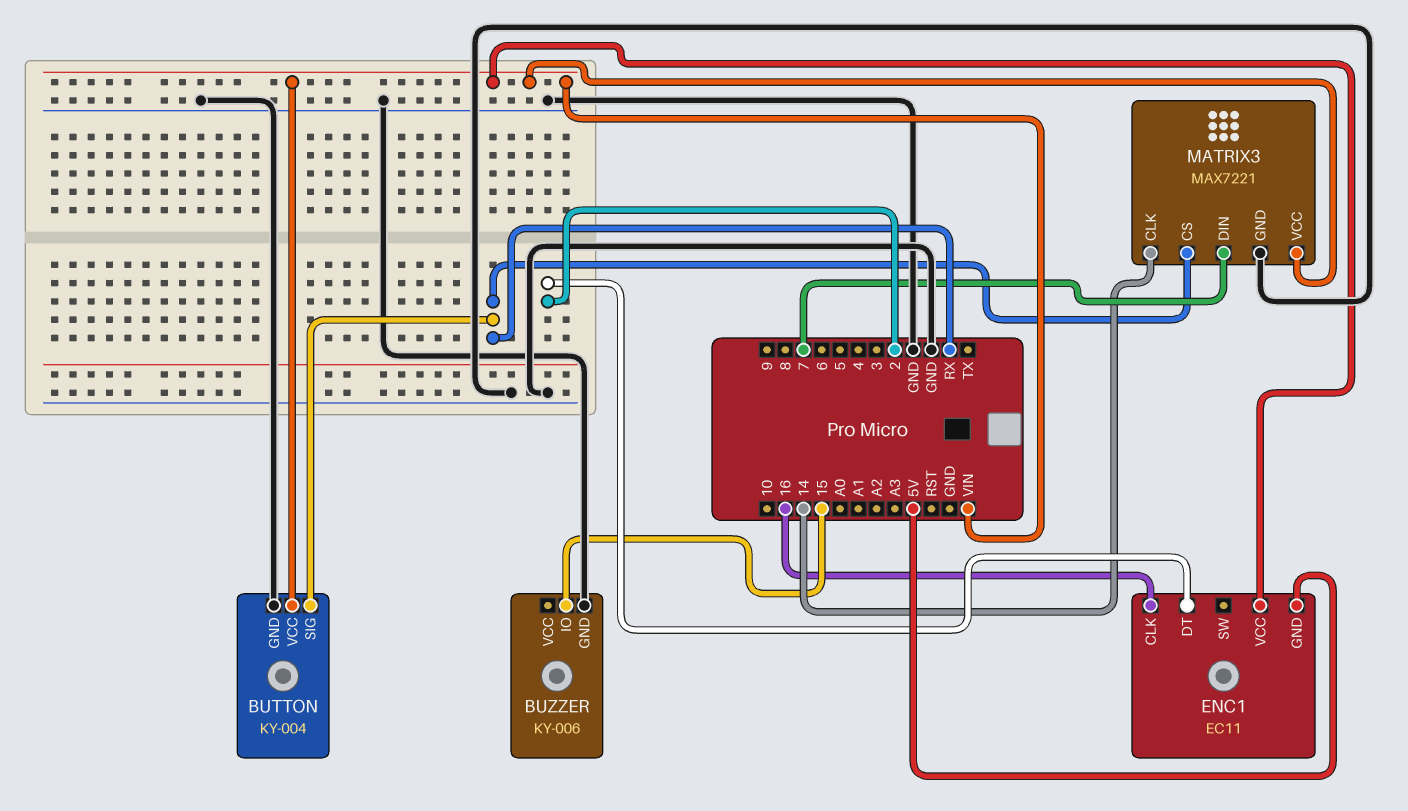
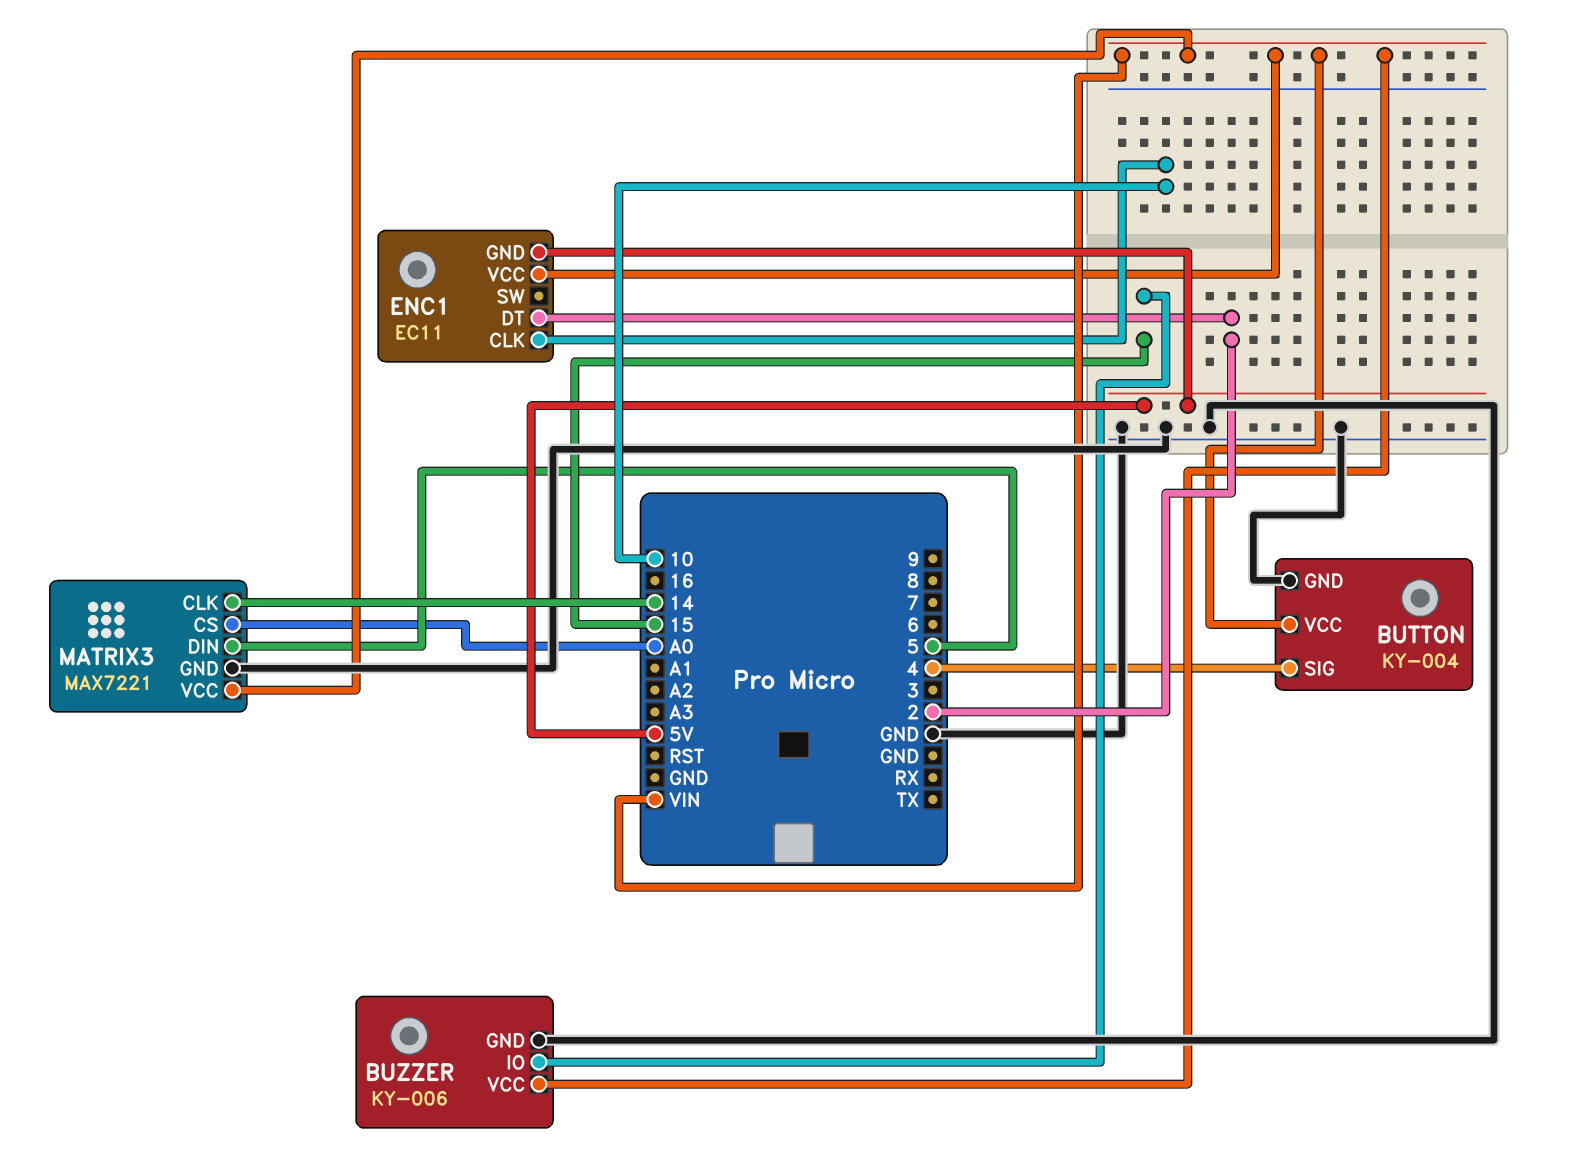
BUTTON pin SIG: RX -> 4
BUZZER pin VCC: none -> VIN
ENC1 pin CLK: 16 -> 10
MATRIX3 pin CS: RX -> A0
MATRIX3 pin DIN: 7 -> 5

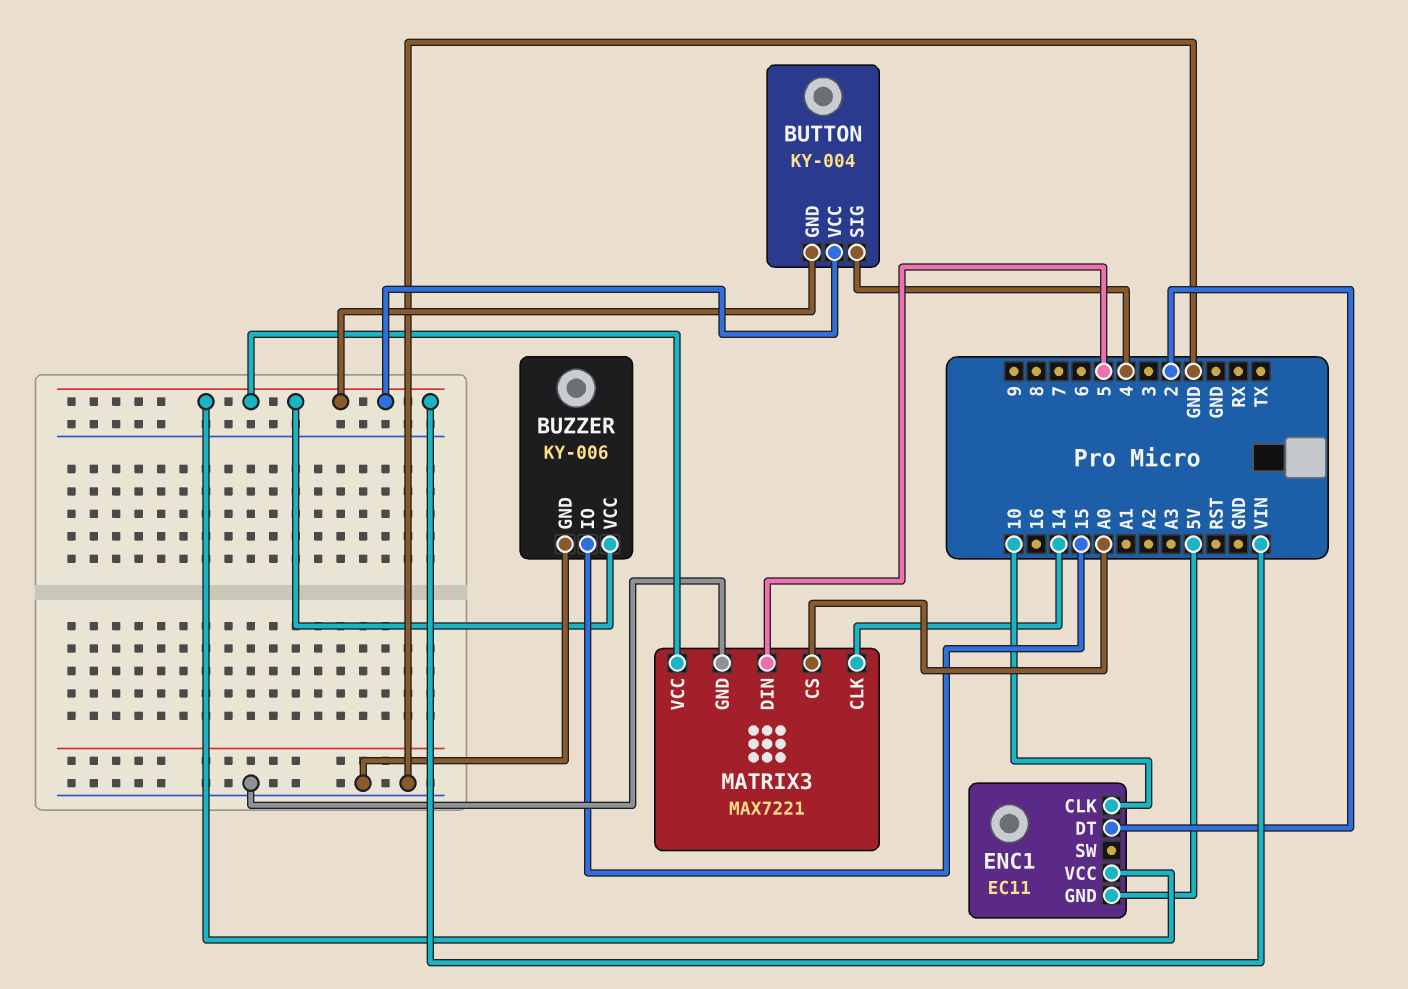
BUTTON pin GND: GND -> VIN

